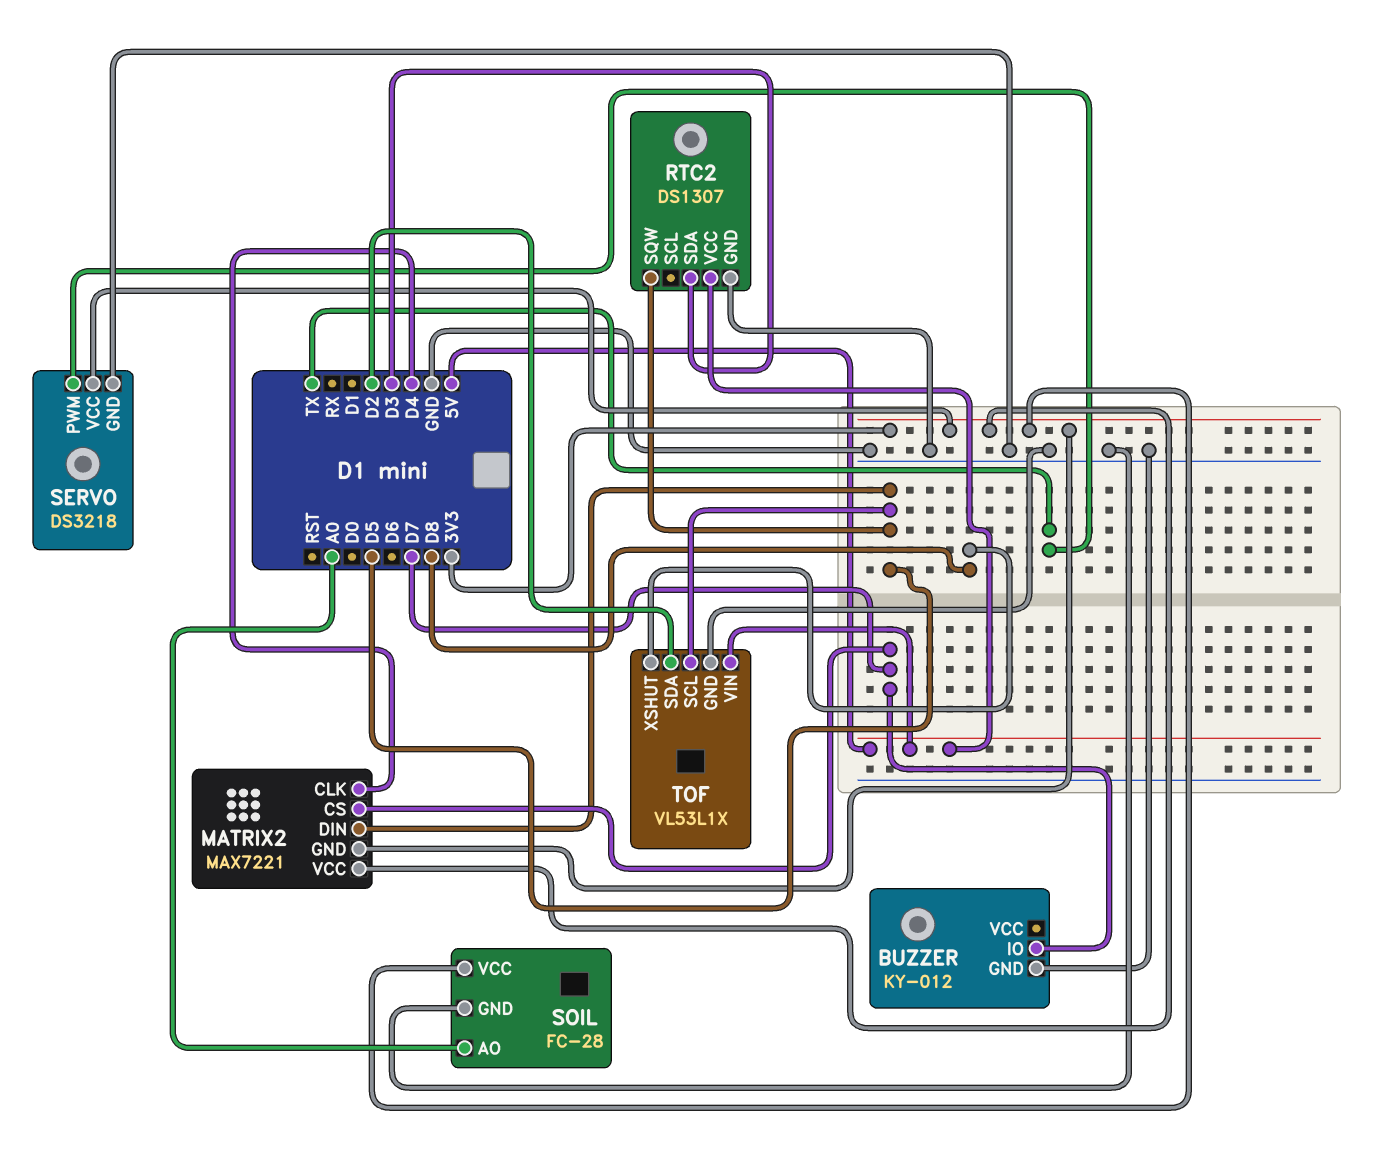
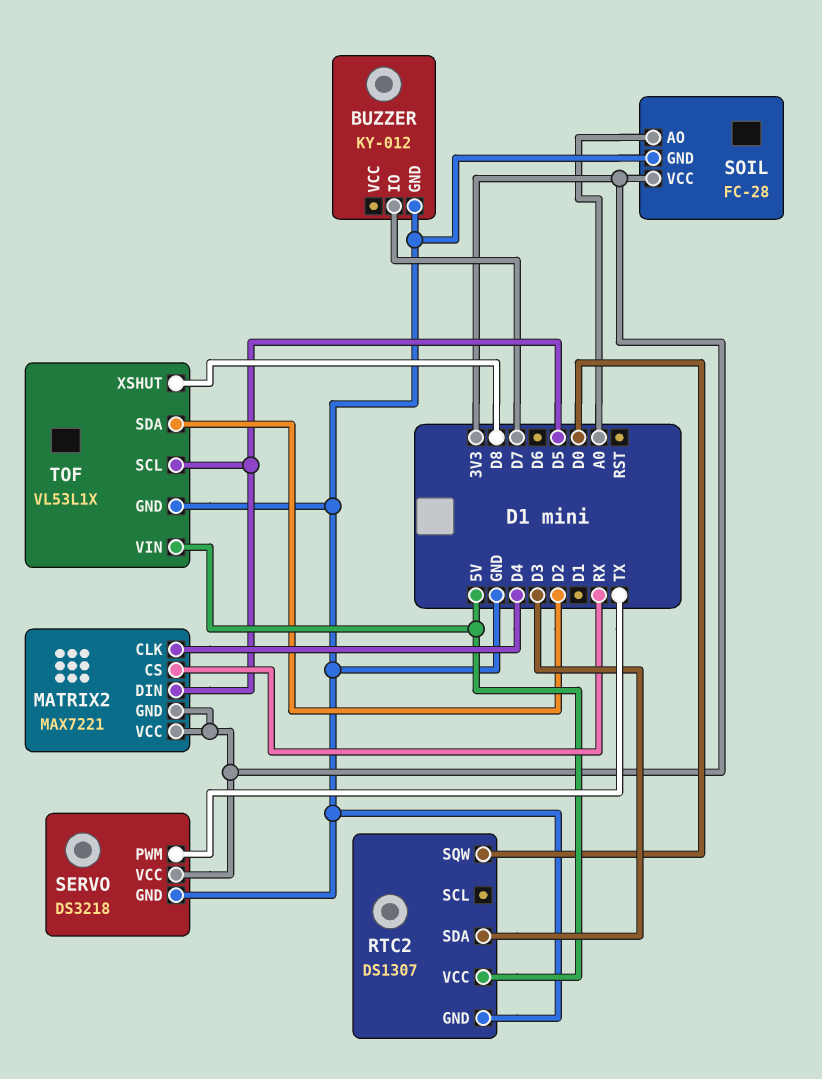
MATRIX2 pin CS: D7 -> RX
RTC2 pin SQW: D5 -> D0

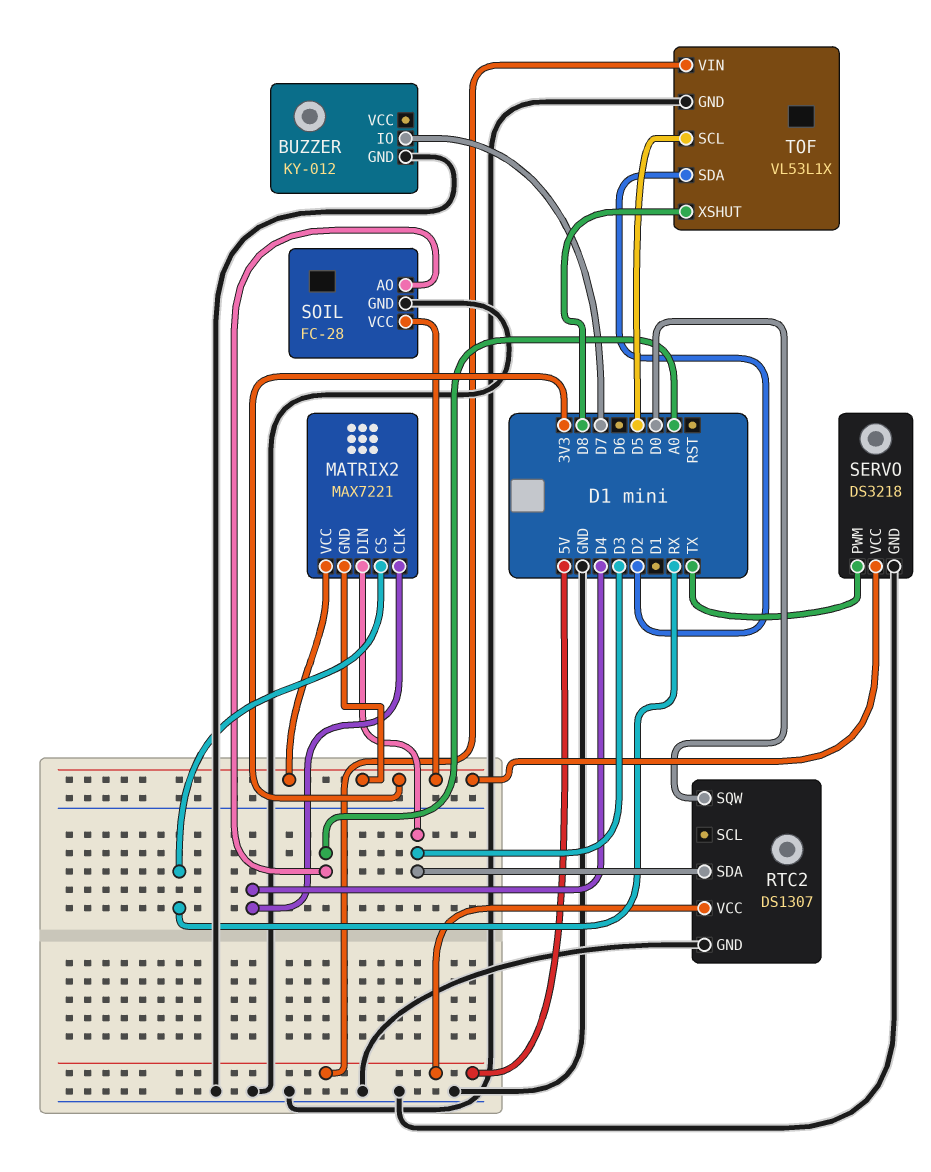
MATRIX2 pin DIN: D5 -> D3

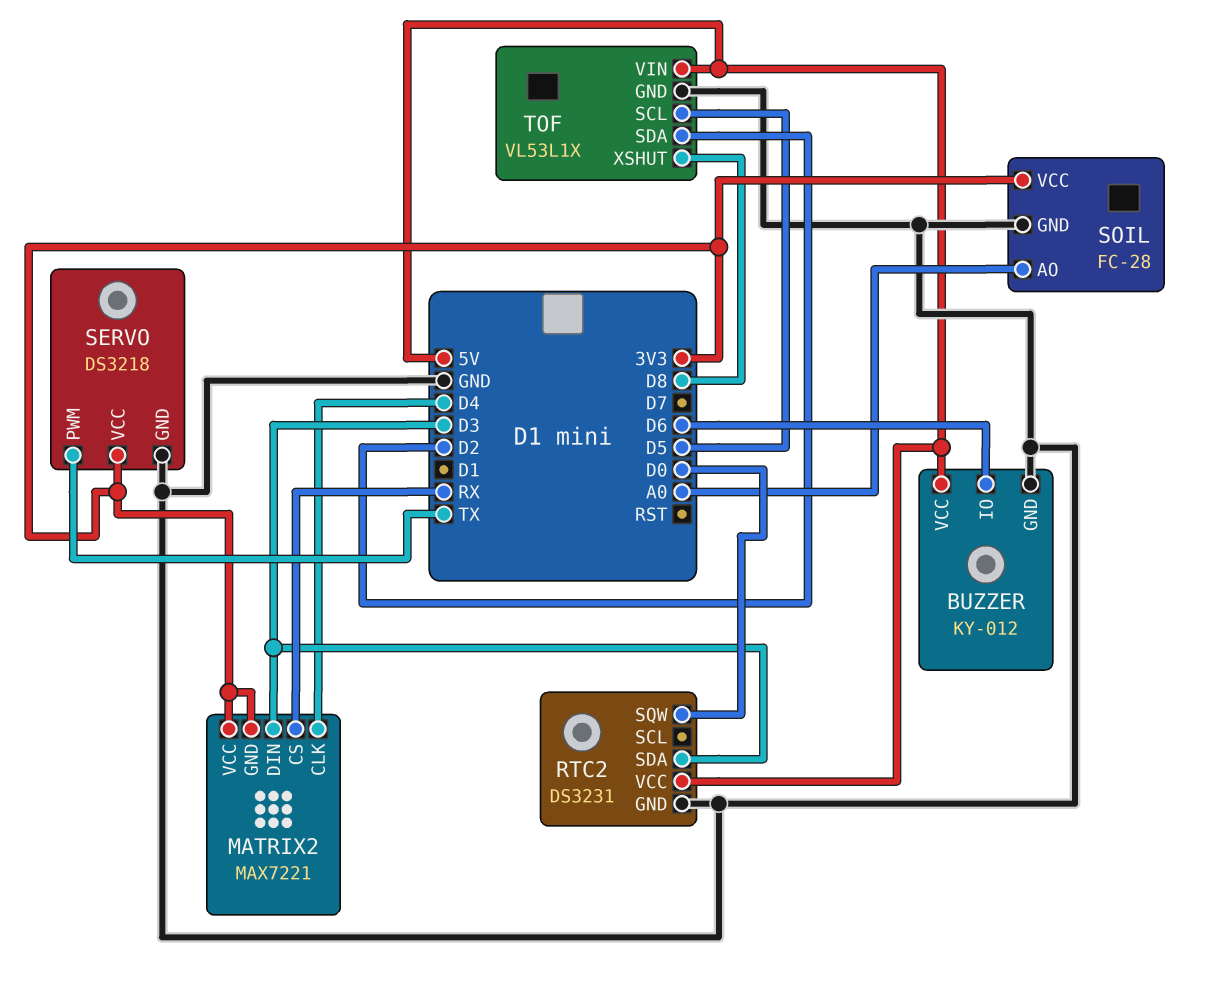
BUZZER pin IO: D7 -> D6
BUZZER pin VCC: none -> 5V
RTC2: DS1307 -> DS3231

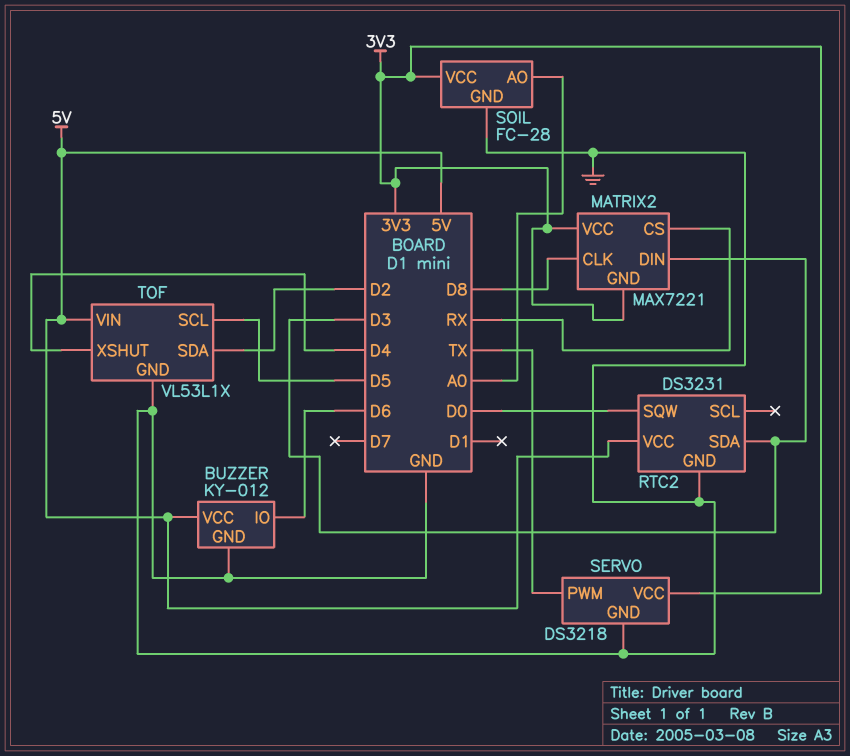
MATRIX2 pin CLK: D4 -> D8
TOF pin XSHUT: D8 -> D4

